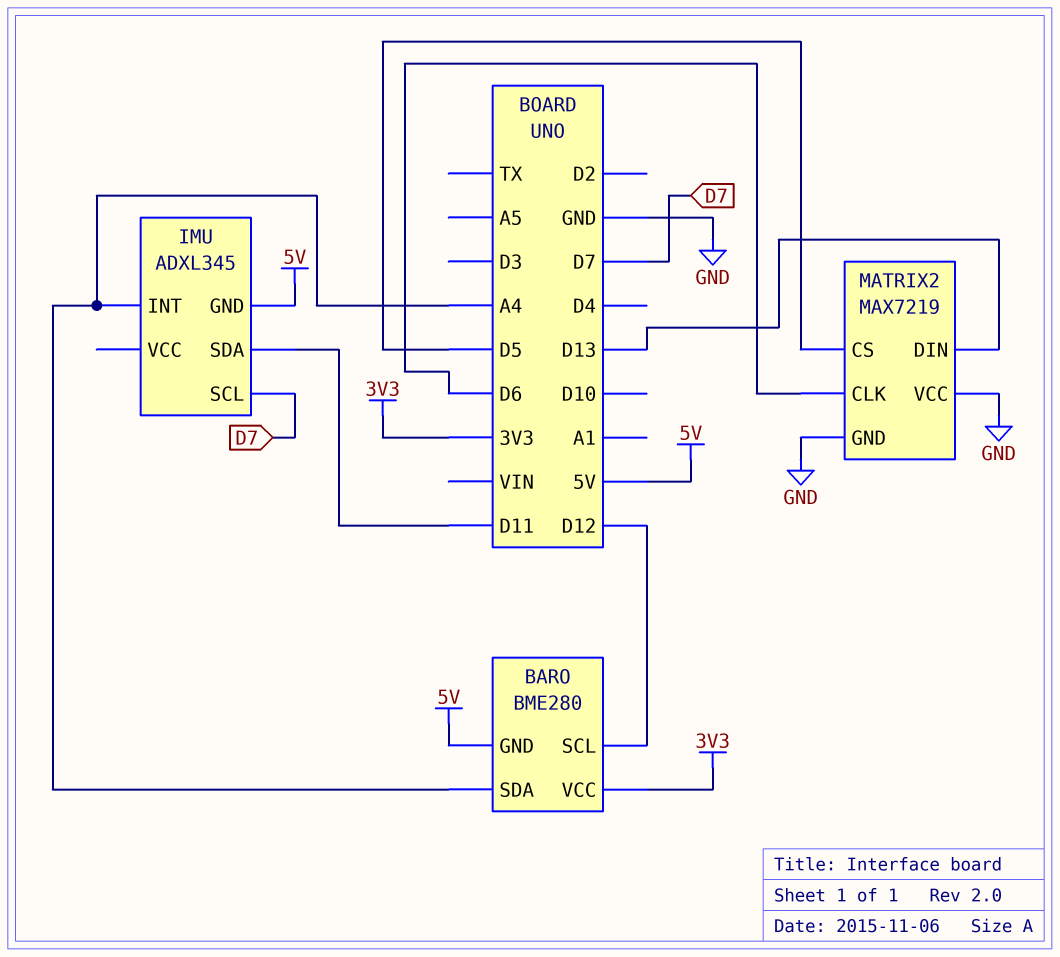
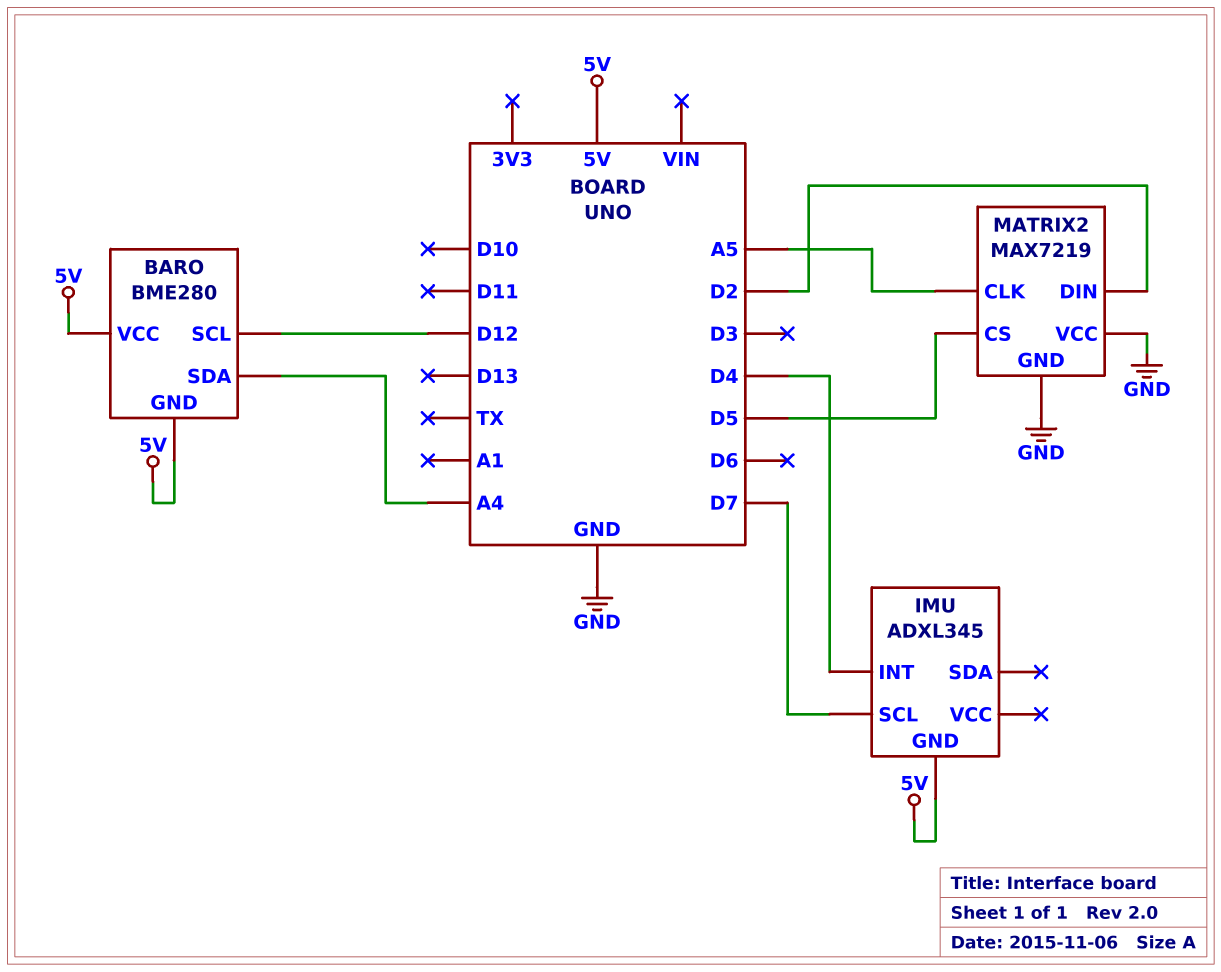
BARO pin VCC: 3V3 -> 5V
IMU pin INT: A4 -> D4
IMU pin SDA: D11 -> none
MATRIX2 pin CLK: D6 -> A5
MATRIX2 pin DIN: D13 -> D2

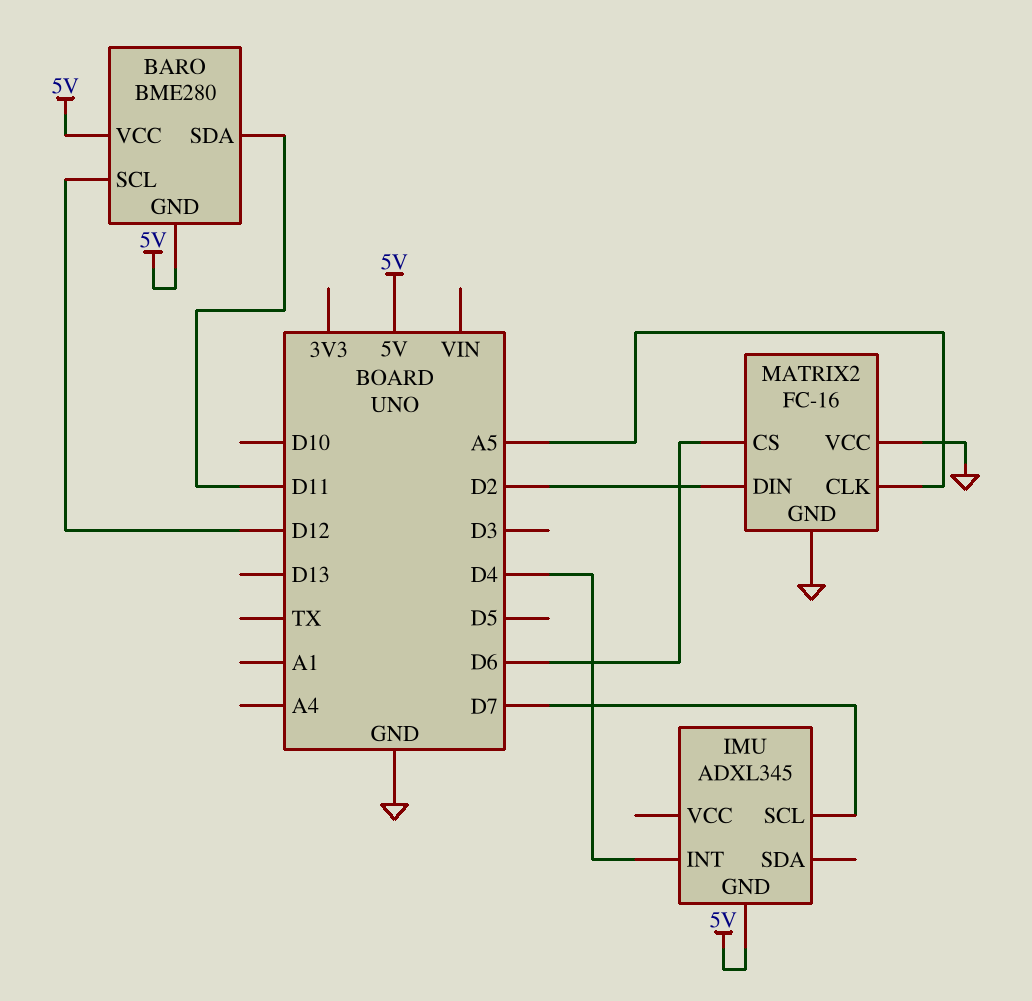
BARO pin SDA: A4 -> D11
MATRIX2: MAX7219 -> FC-16
MATRIX2 pin CS: D5 -> D6

